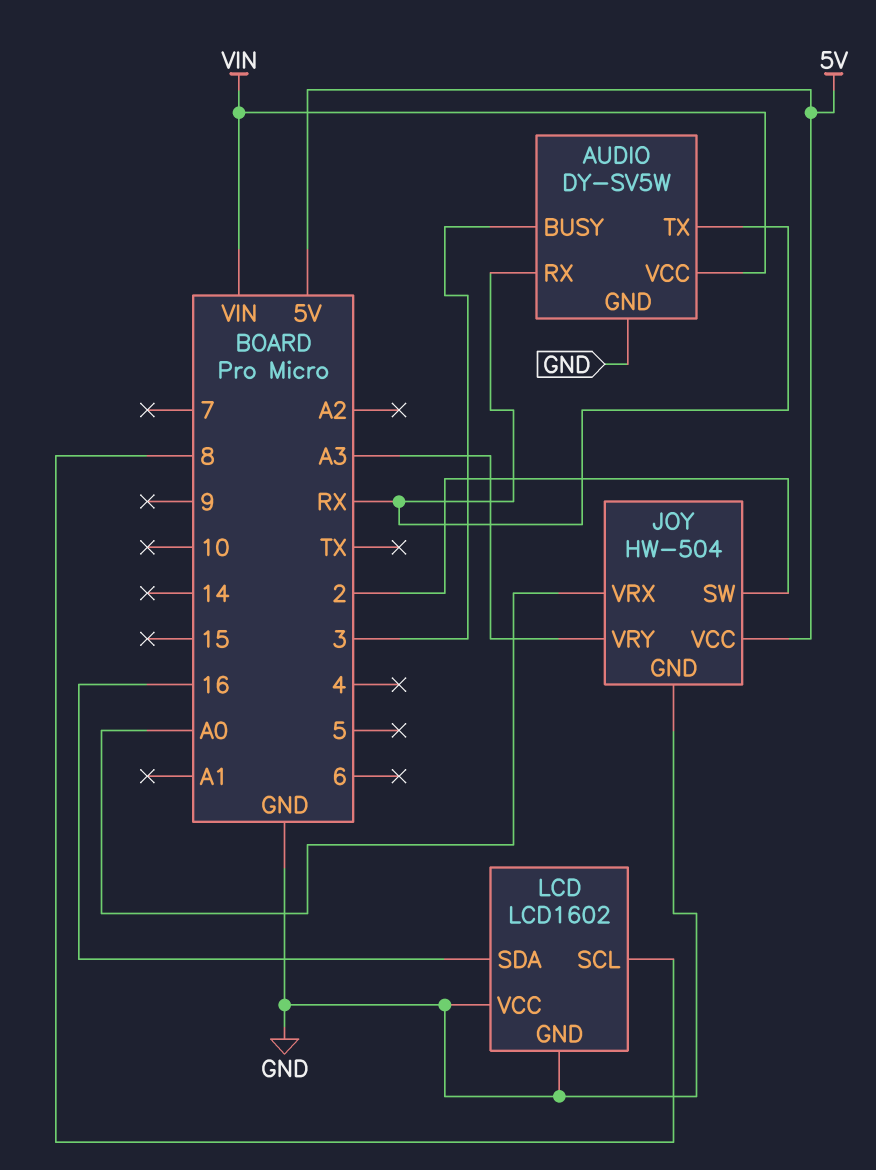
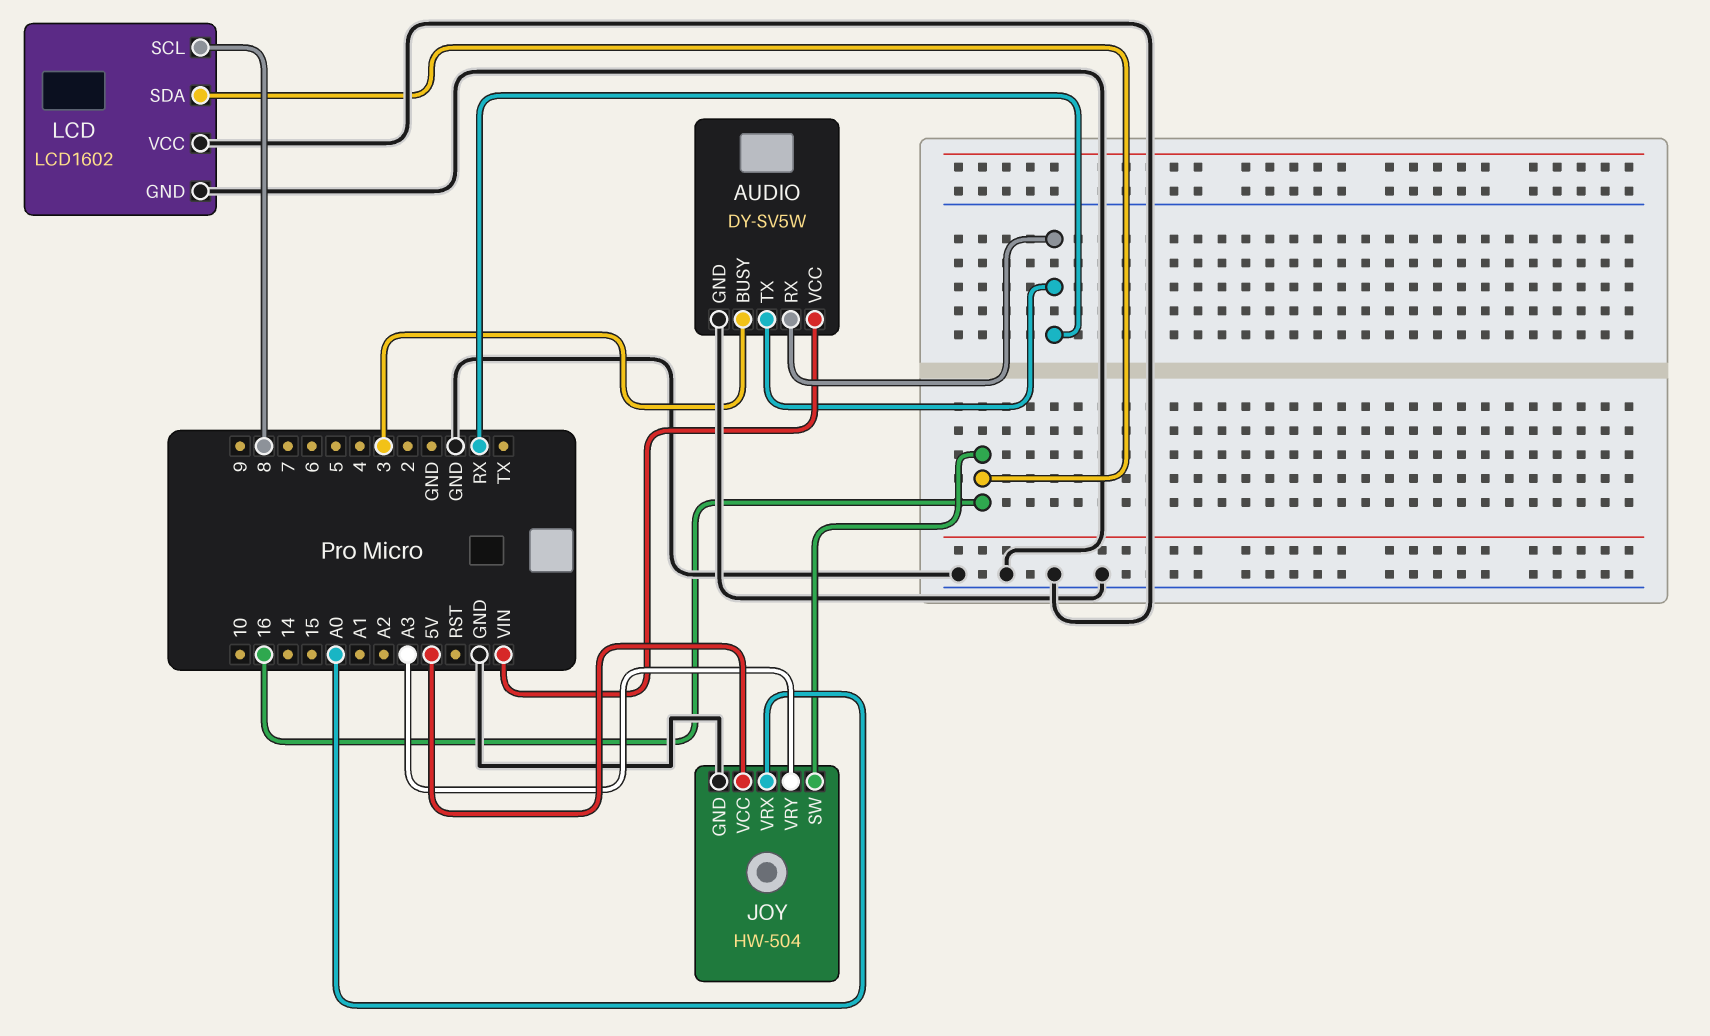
JOY pin SW: 2 -> 16

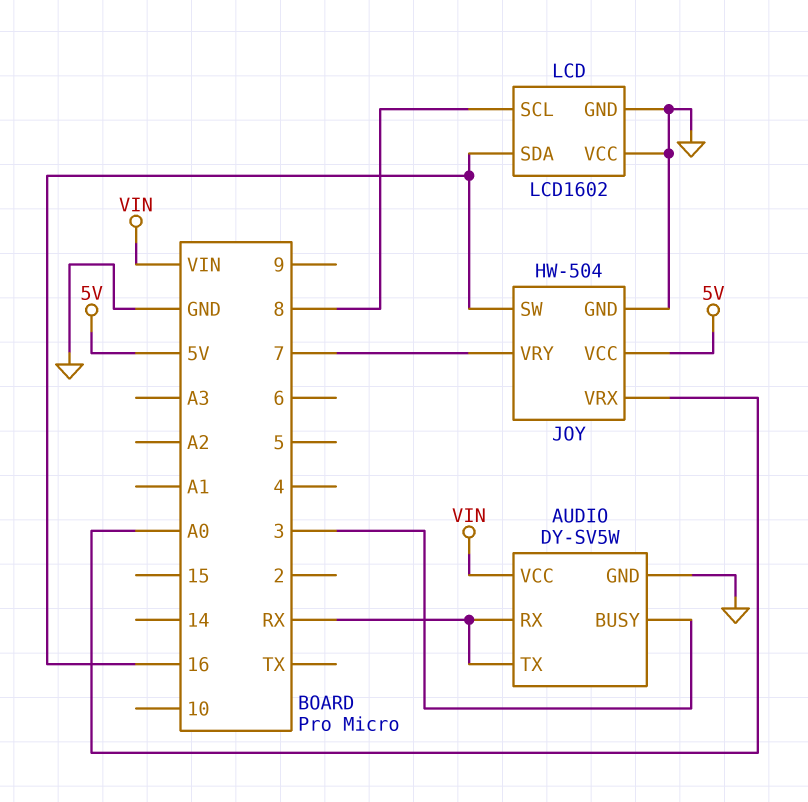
JOY pin VRY: A3 -> 7

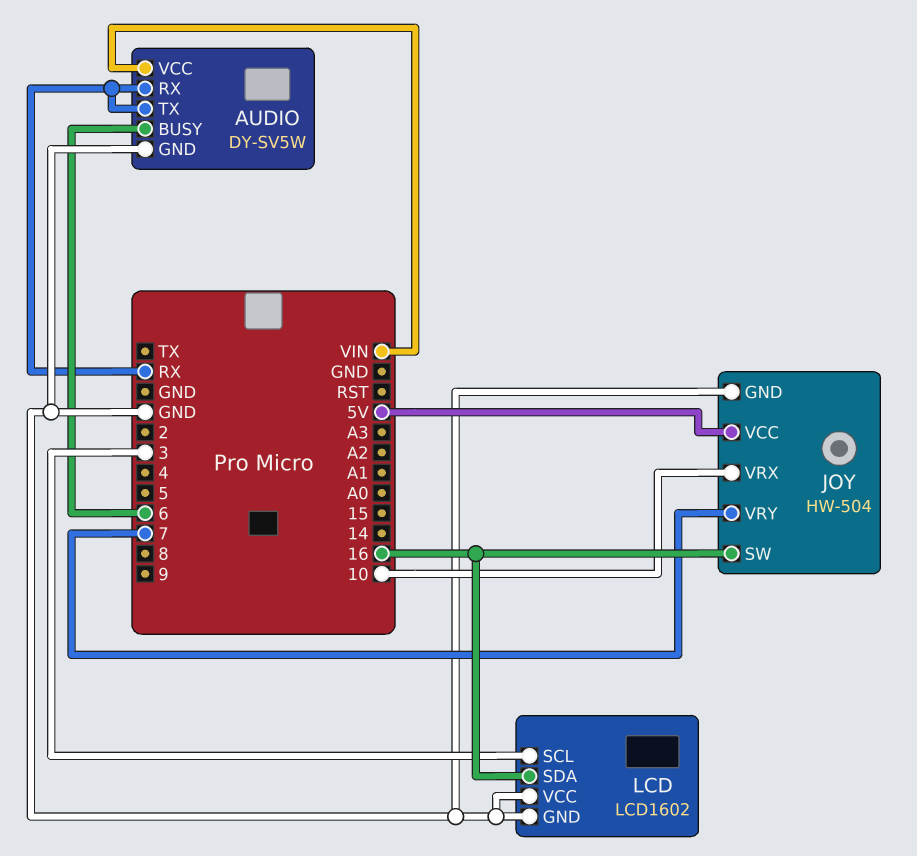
AUDIO pin BUSY: 3 -> 6
JOY pin VRX: A0 -> 10
LCD pin SCL: 8 -> 3

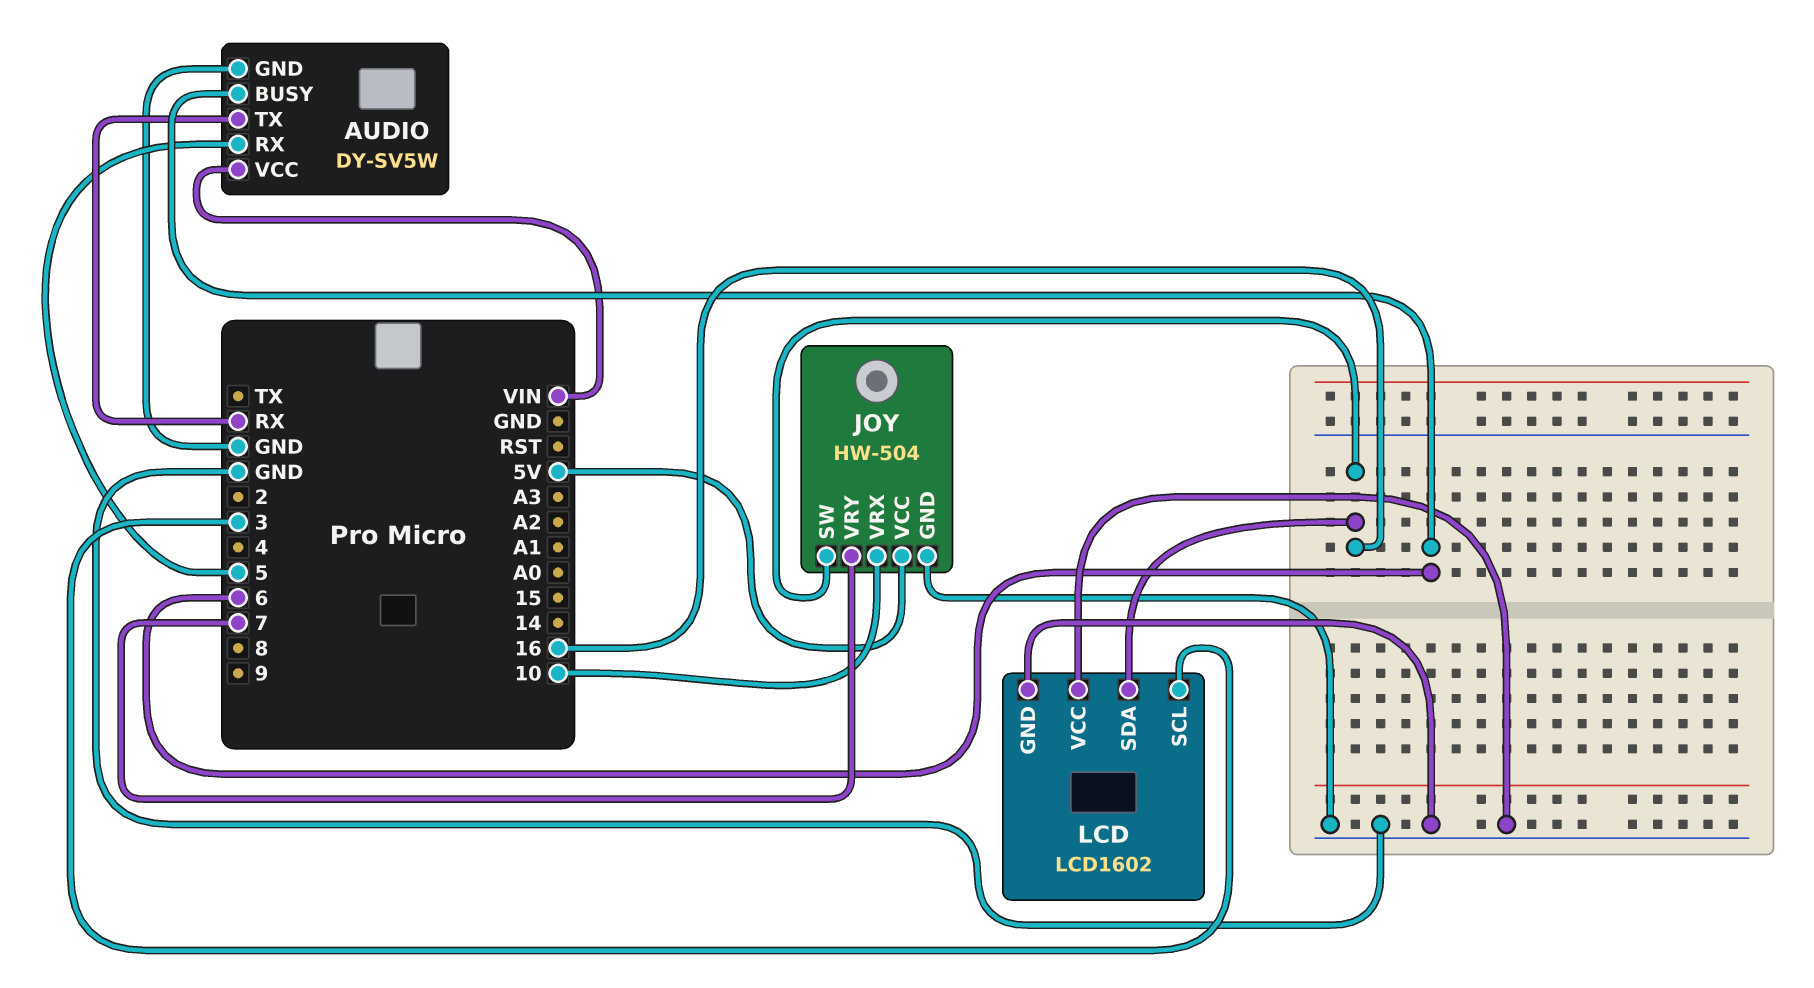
AUDIO pin RX: RX -> 5

